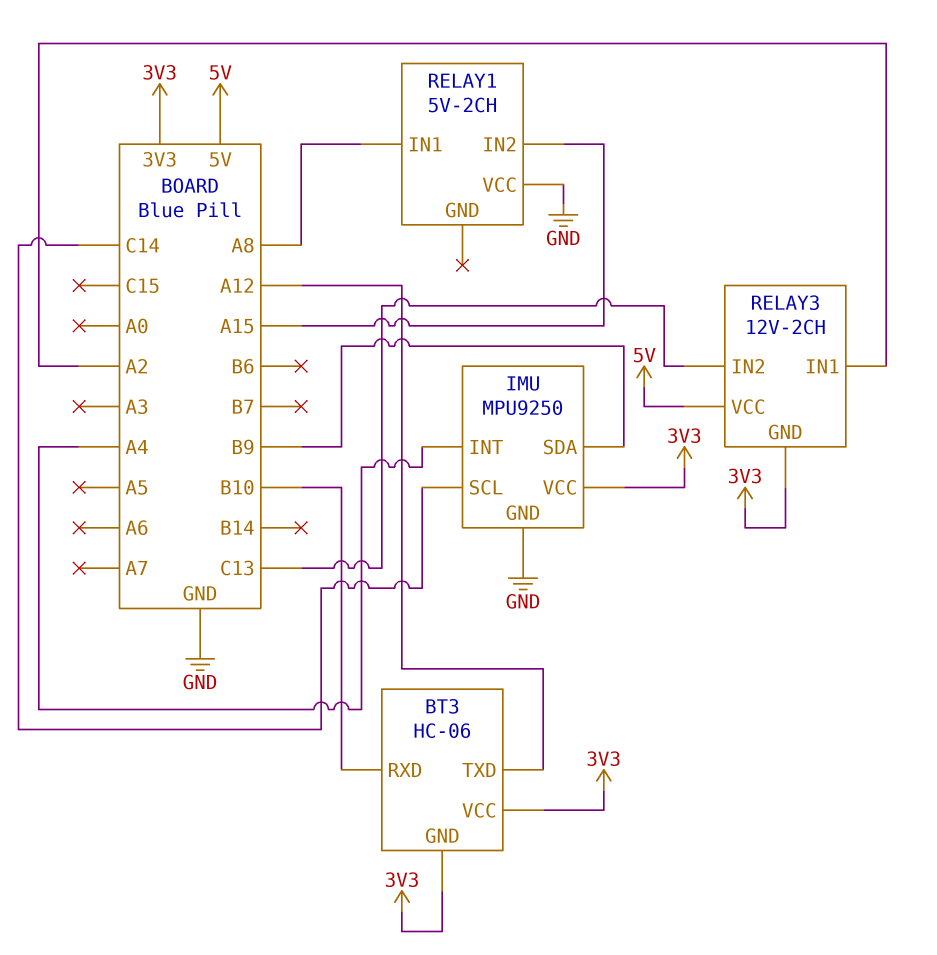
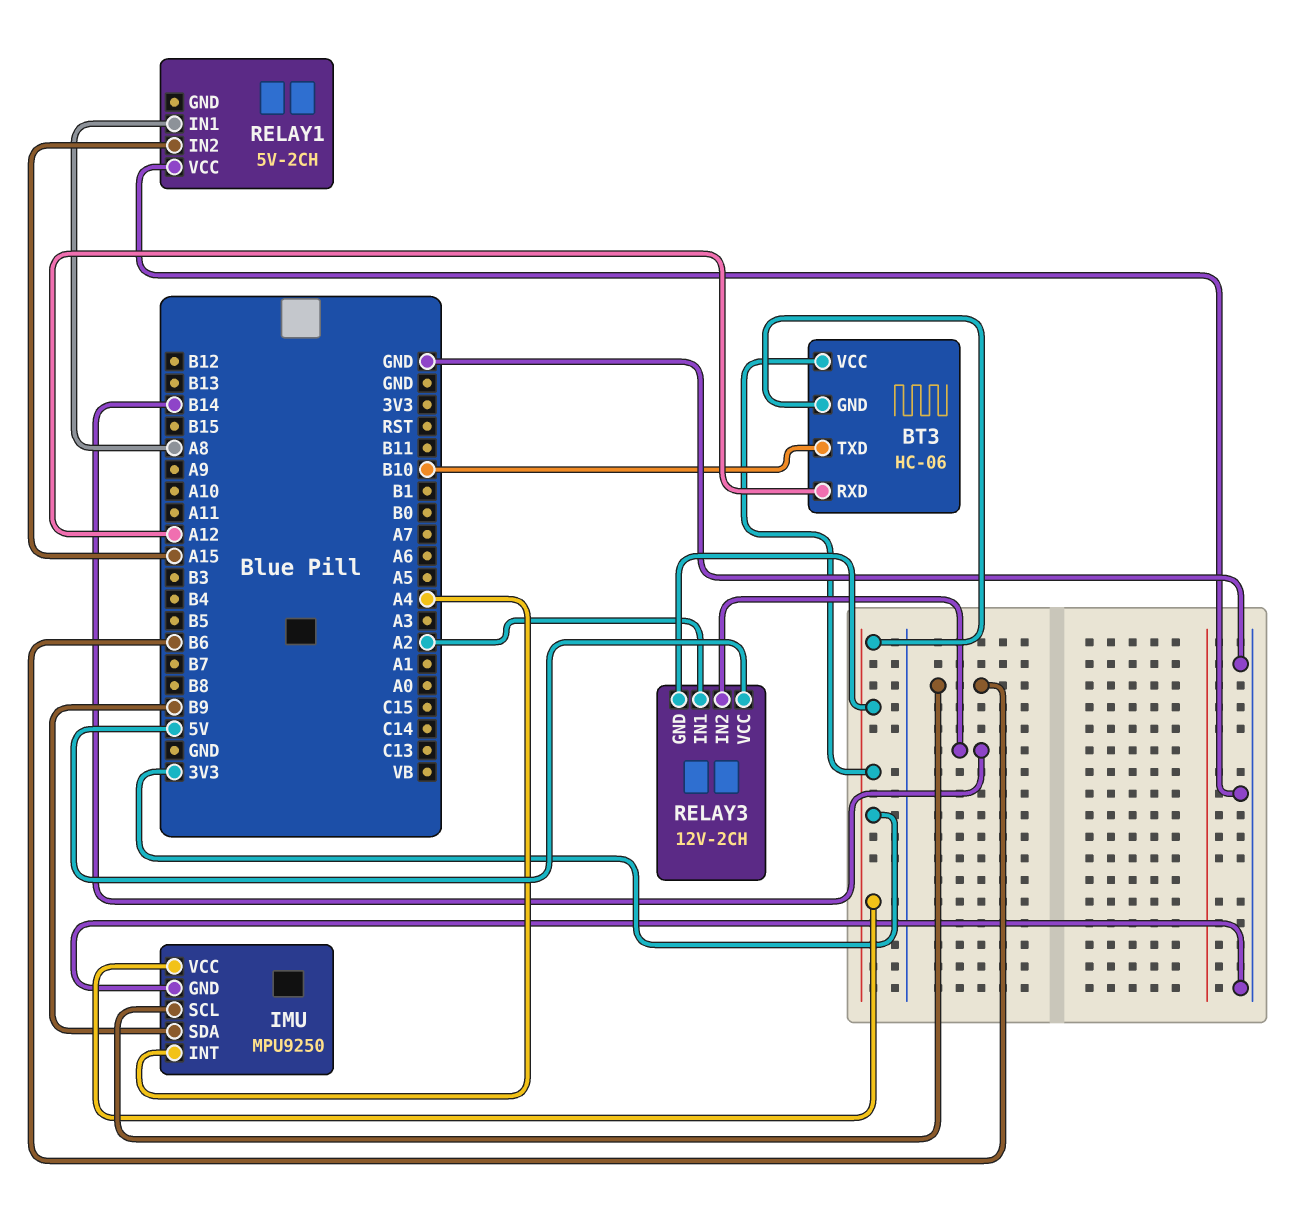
BT3 pin RXD: B10 -> A12
BT3 pin TXD: A12 -> B10
IMU pin SCL: C14 -> B6
RELAY3 pin IN2: C13 -> B14

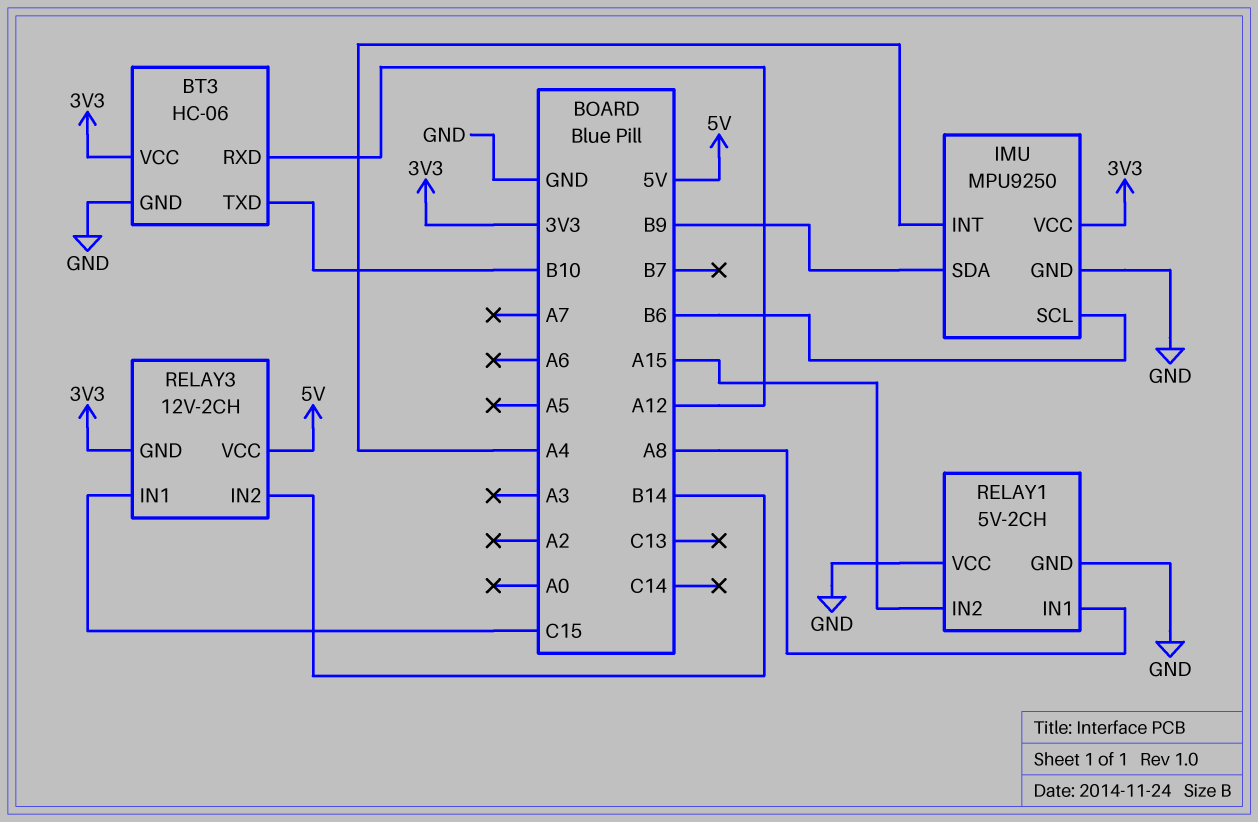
BT3 pin GND: 3V3 -> GND
RELAY1 pin GND: none -> GND
RELAY3 pin IN1: A2 -> C15

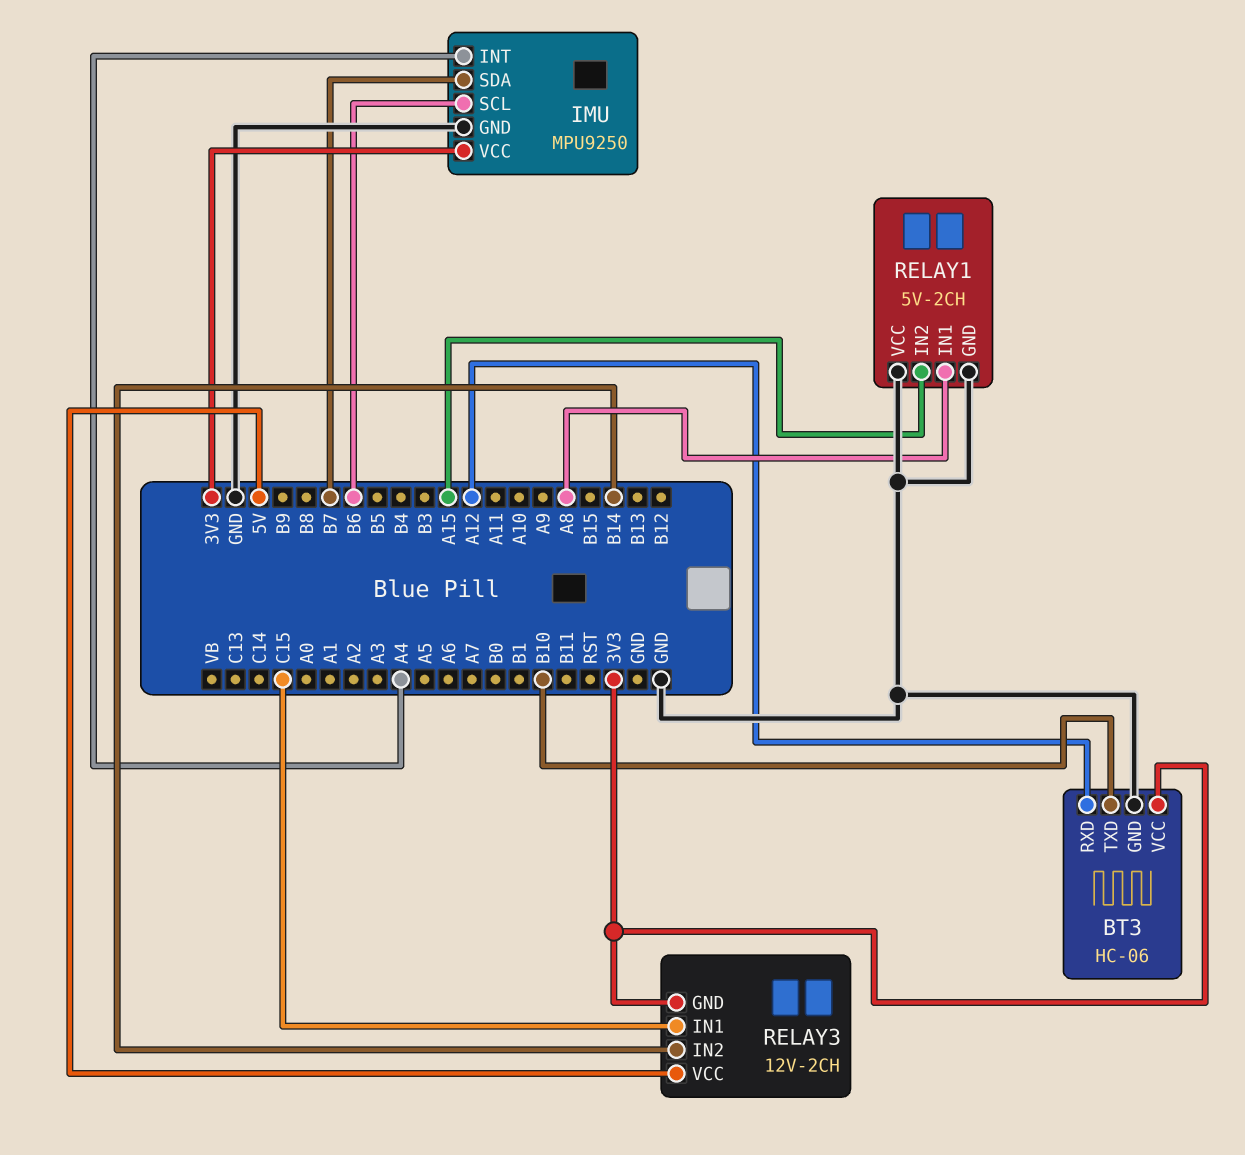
IMU pin SDA: B9 -> B7

